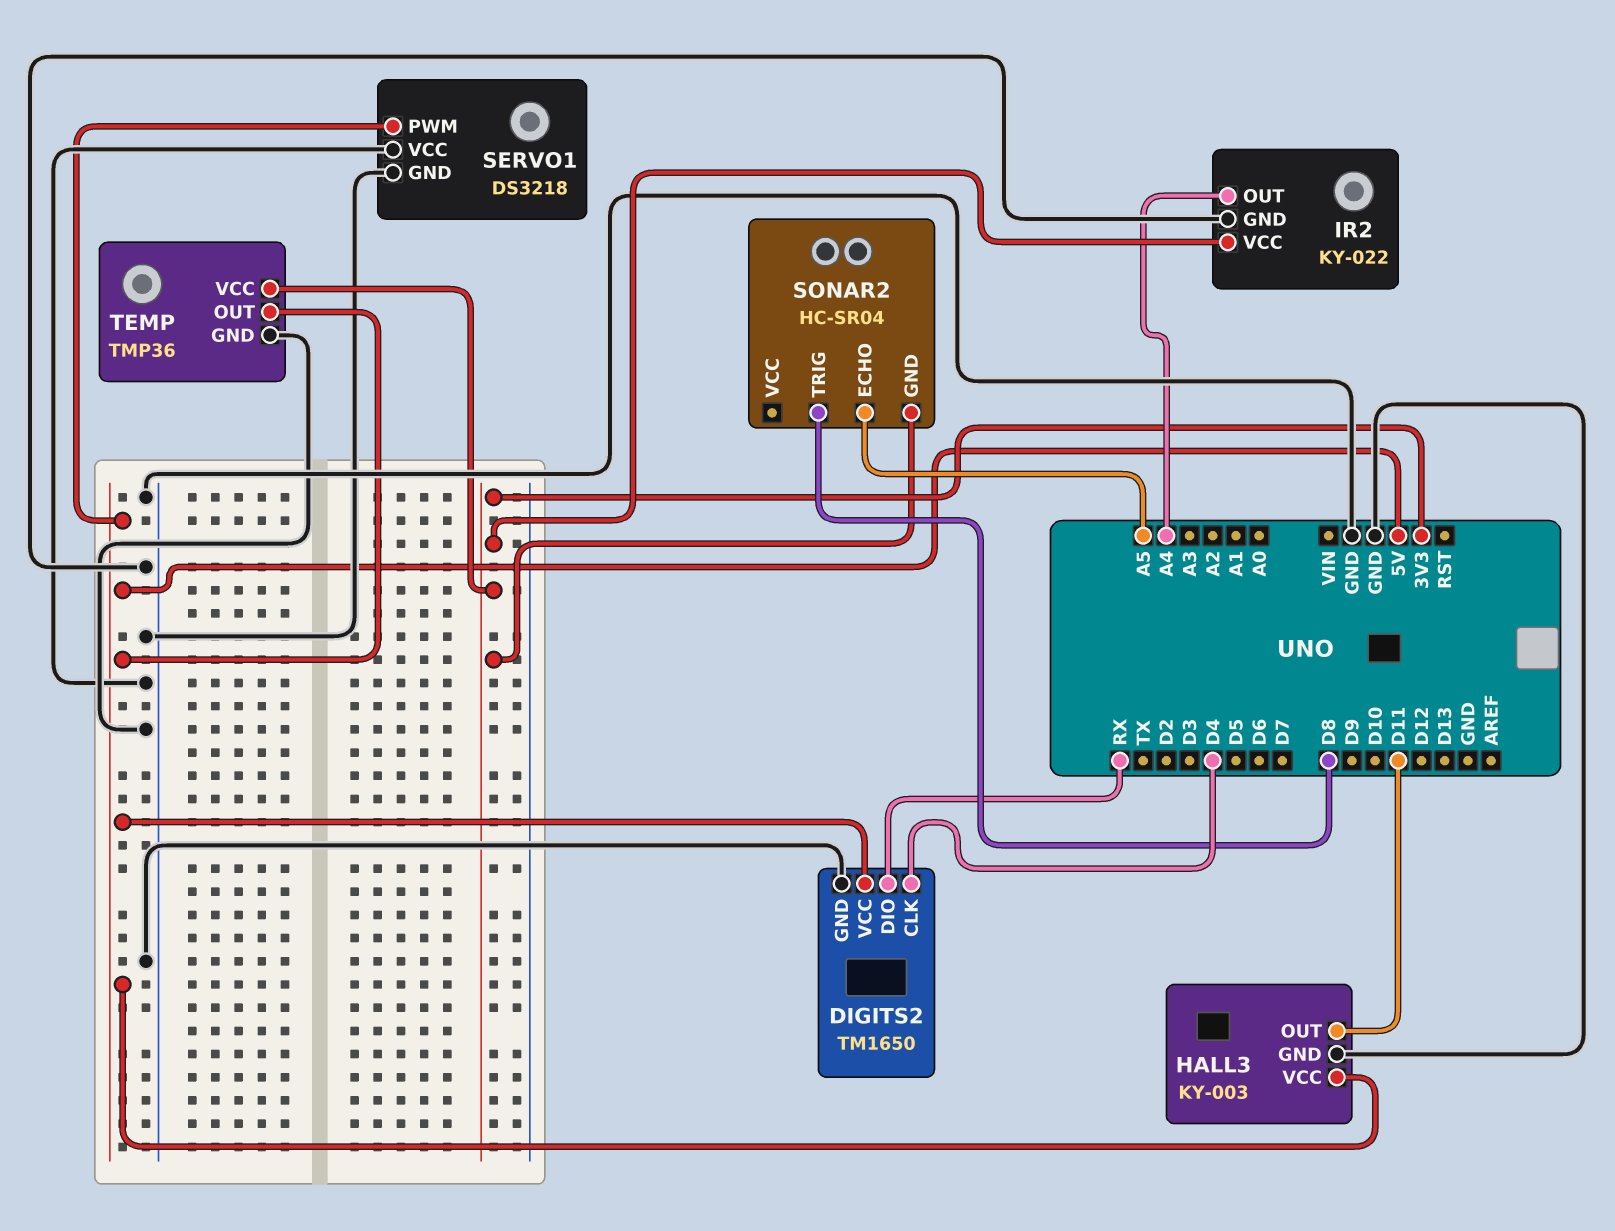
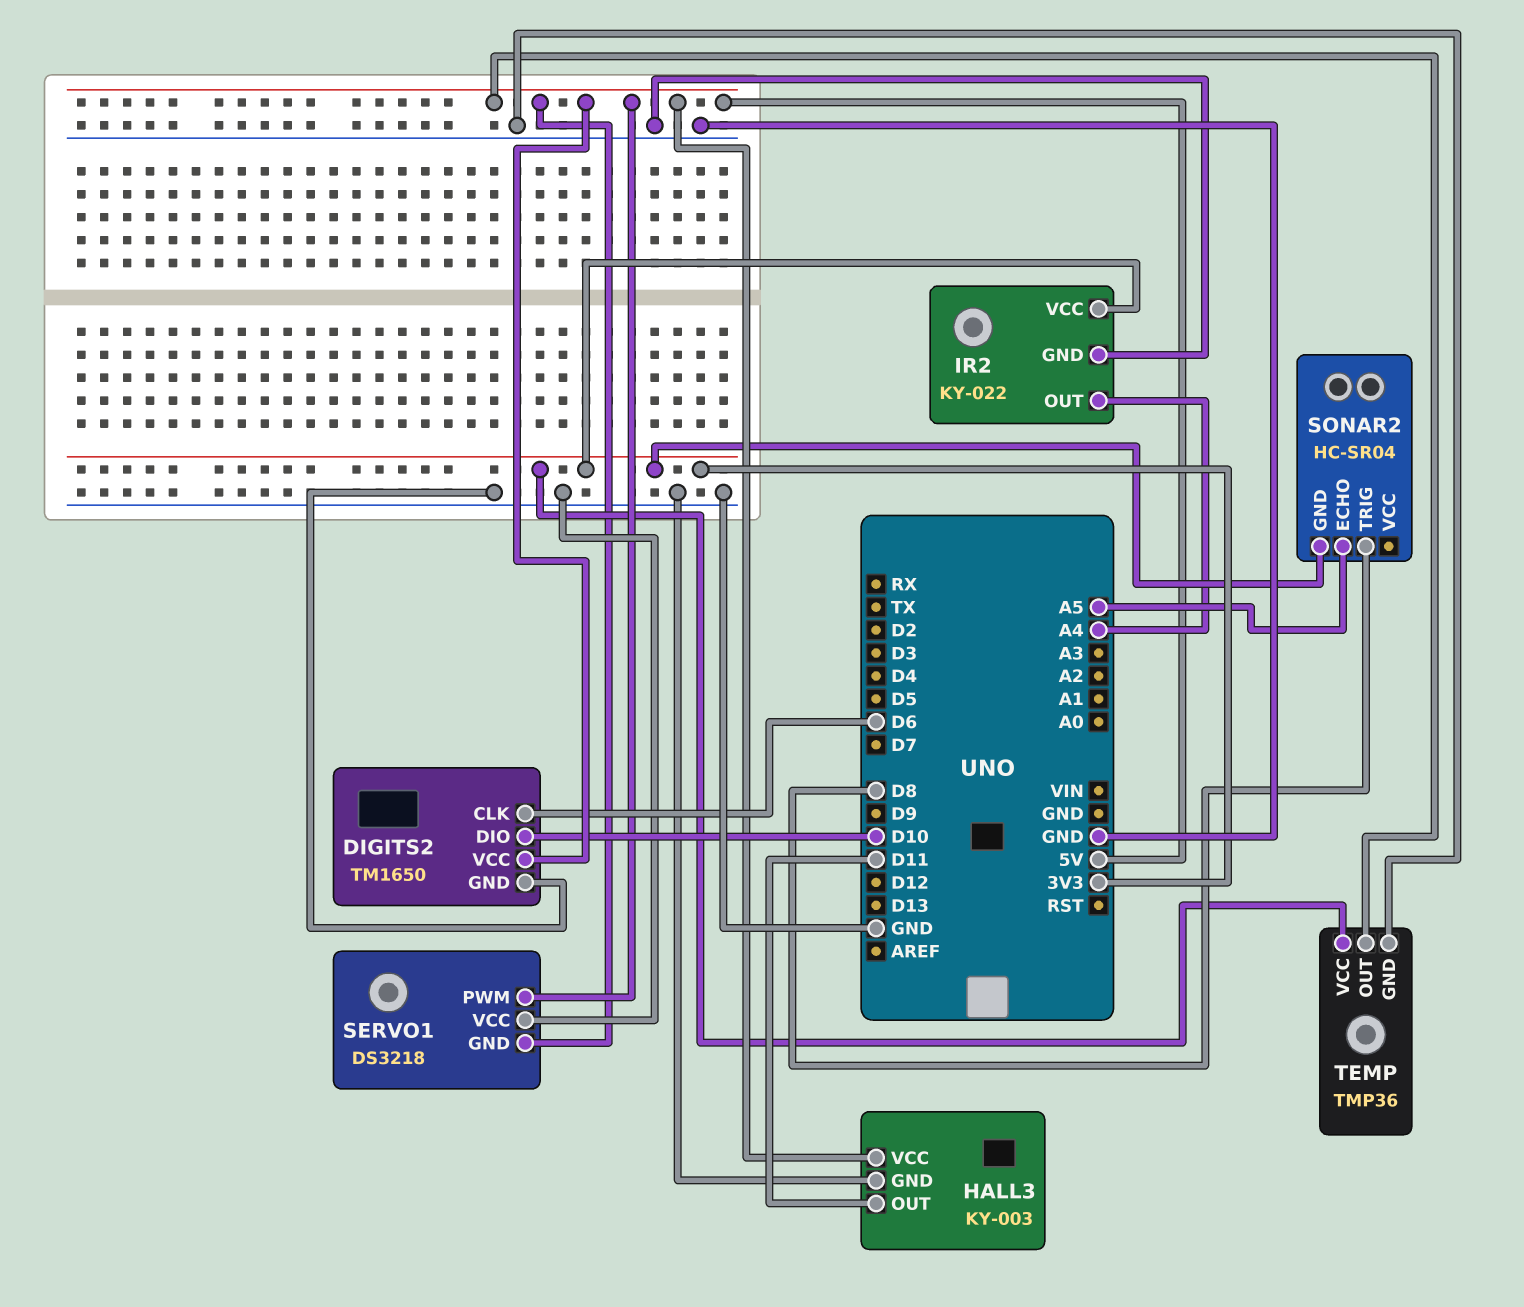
DIGITS2 pin CLK: D4 -> D6
DIGITS2 pin DIO: RX -> D10
SERVO1 pin GND: GND -> 5V

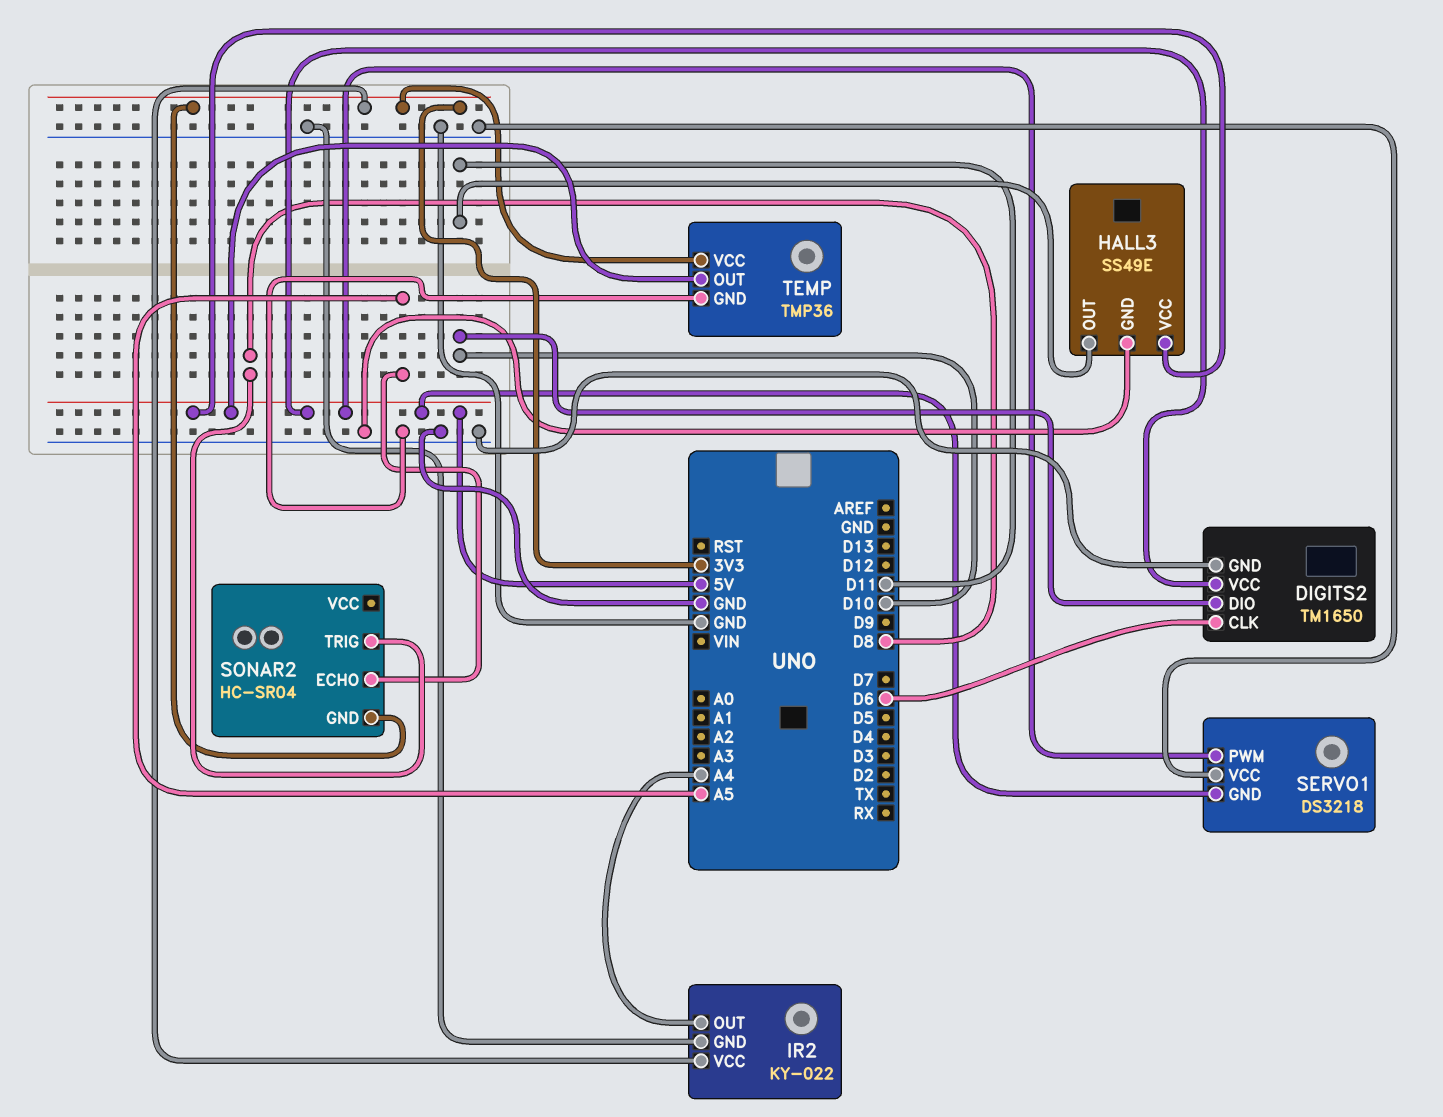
HALL3: KY-003 -> SS49E

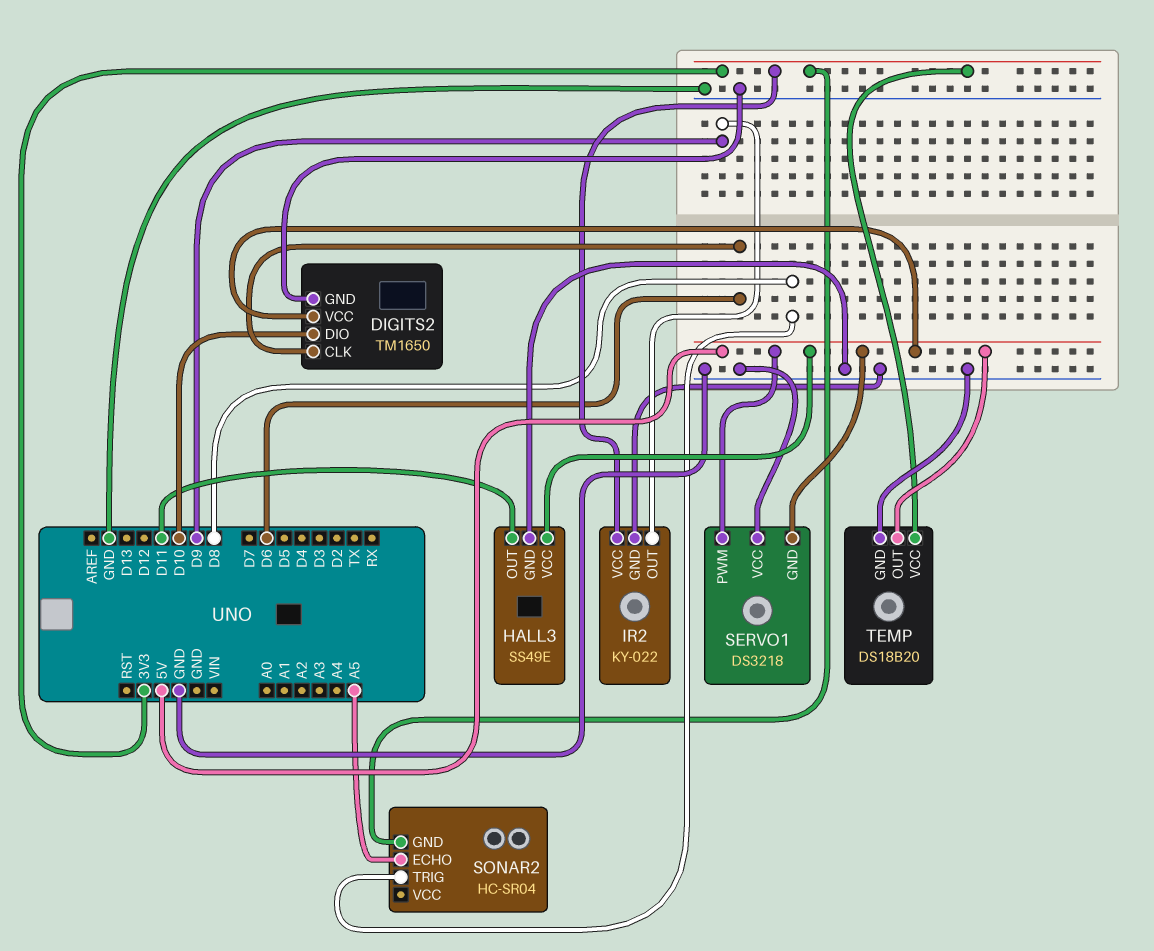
IR2 pin OUT: A4 -> D9
TEMP: TMP36 -> DS18B20

